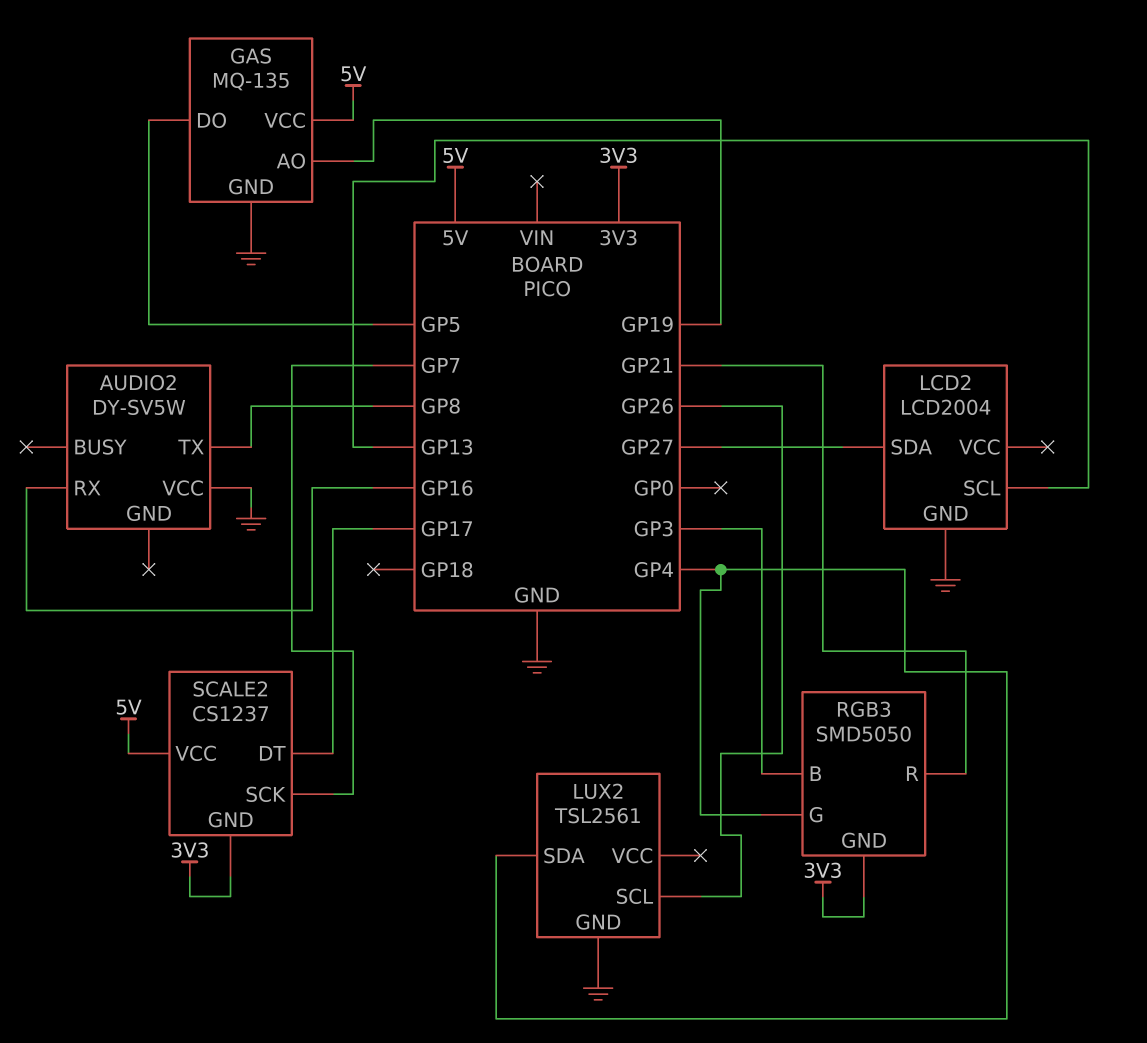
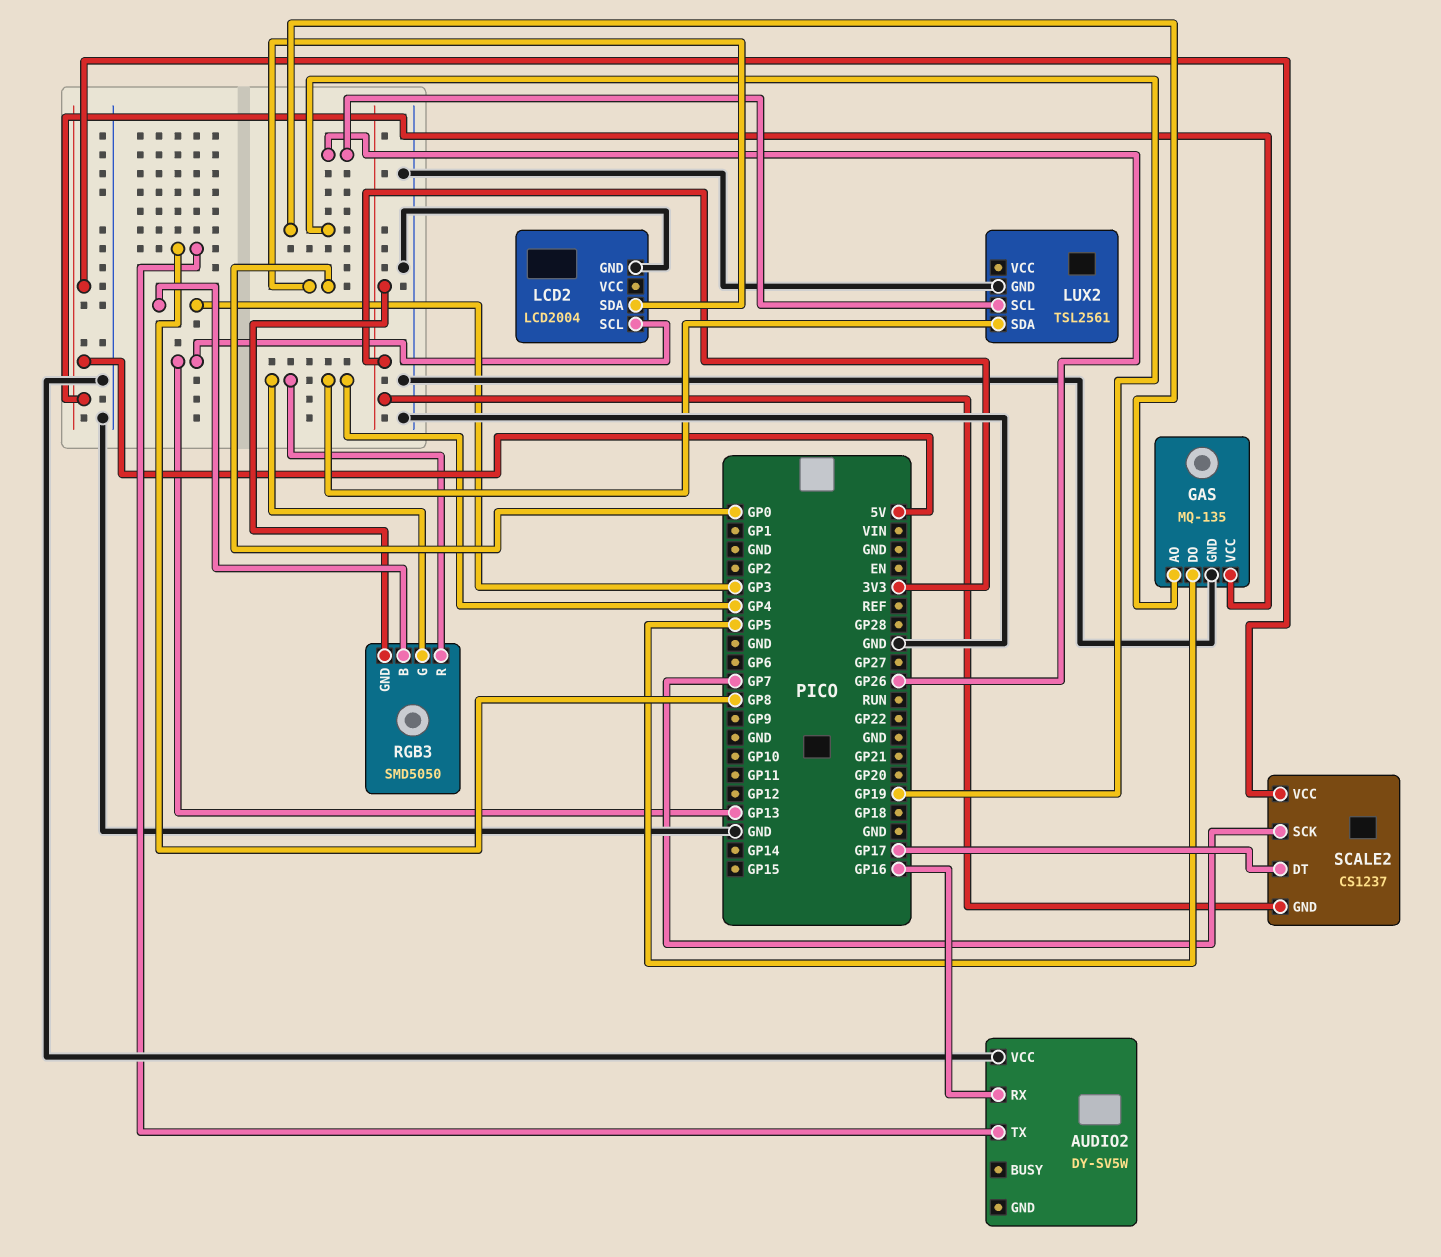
LCD2 pin SDA: GP27 -> GP0
RGB3 pin R: GP21 -> GP4

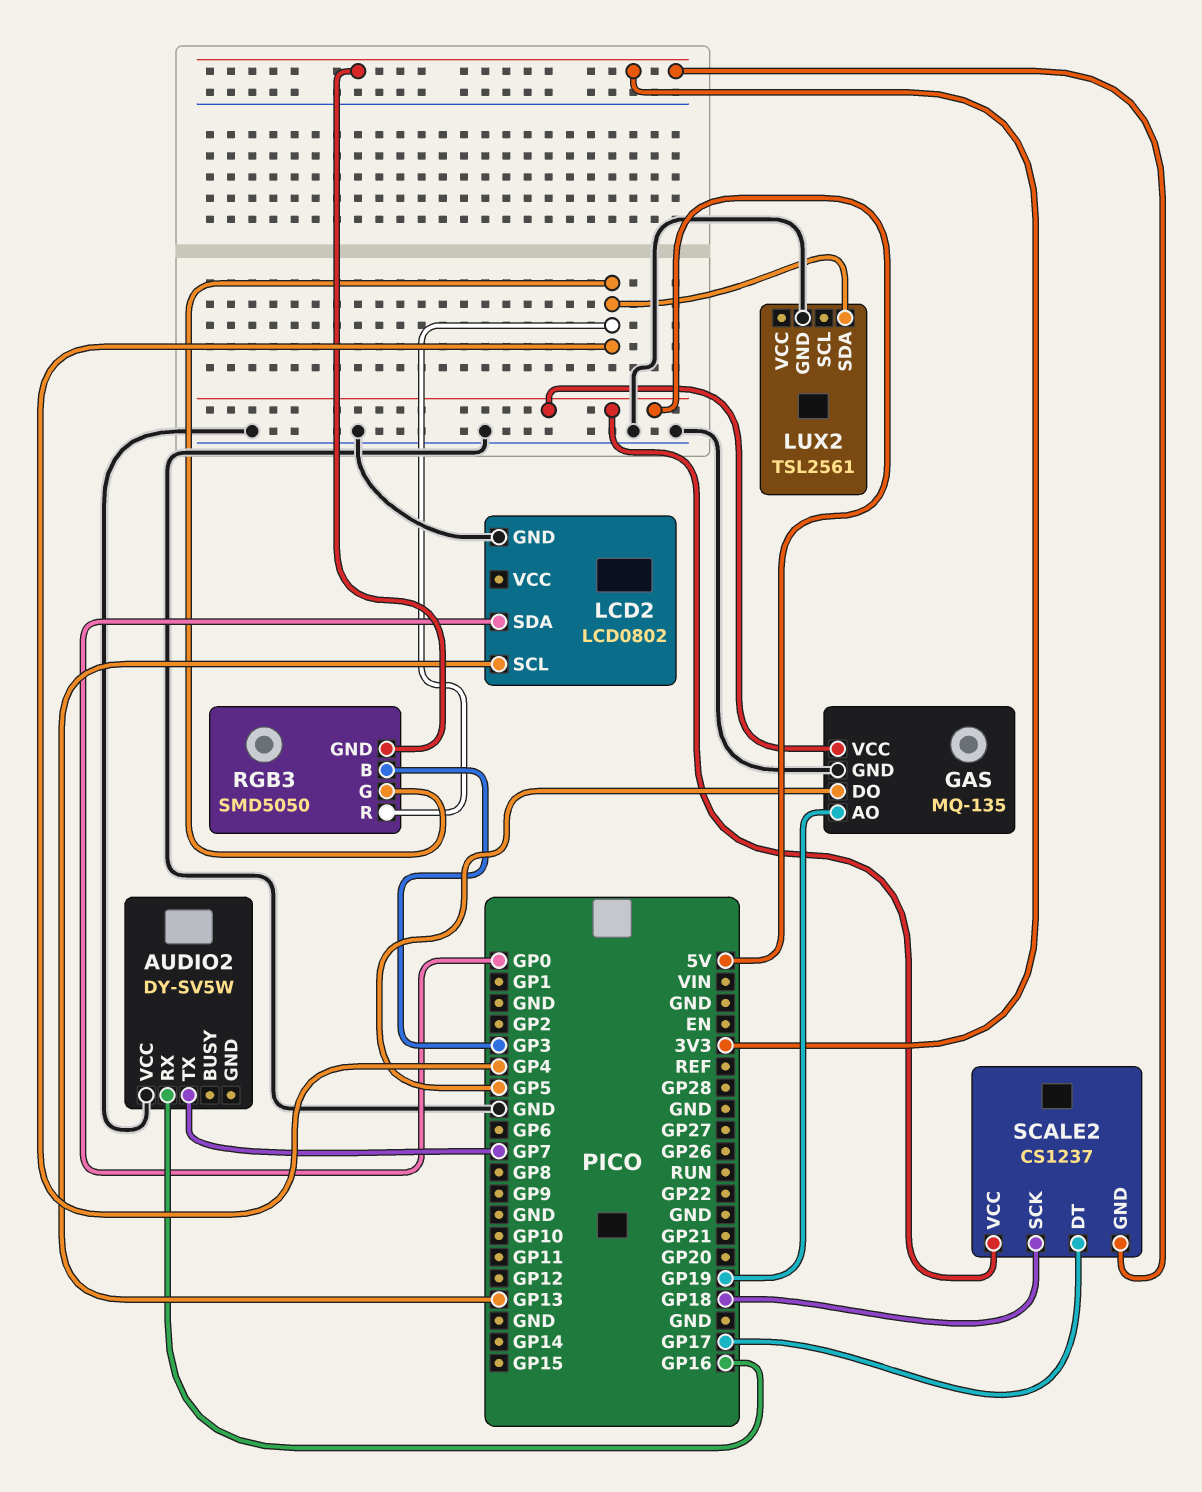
AUDIO2 pin TX: GP8 -> GP7
LCD2: LCD2004 -> LCD0802
LUX2 pin SCL: GP26 -> none
SCALE2 pin SCK: GP7 -> GP18

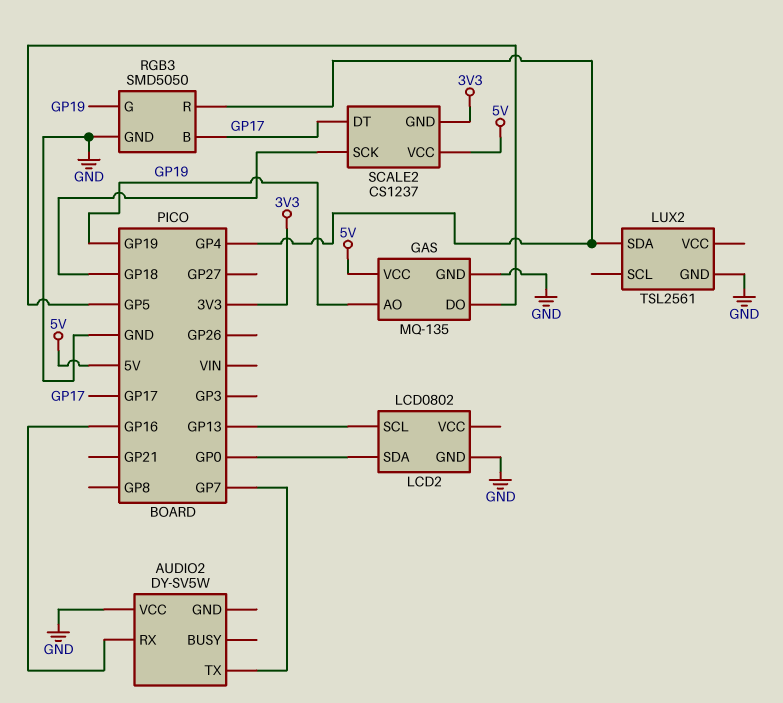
RGB3 pin B: GP3 -> GP17
RGB3 pin G: GP4 -> GP19
RGB3 pin GND: 3V3 -> GND

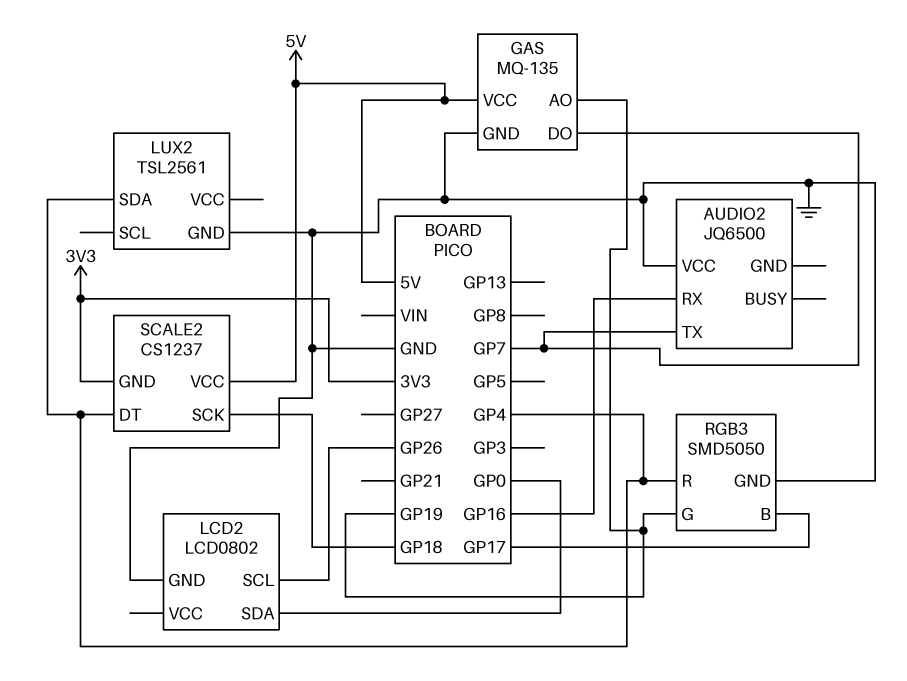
AUDIO2: DY-SV5W -> JQ6500
GAS pin DO: GP5 -> GP7
LCD2 pin SCL: GP13 -> GP26
SCALE2 pin DT: GP17 -> GP4

